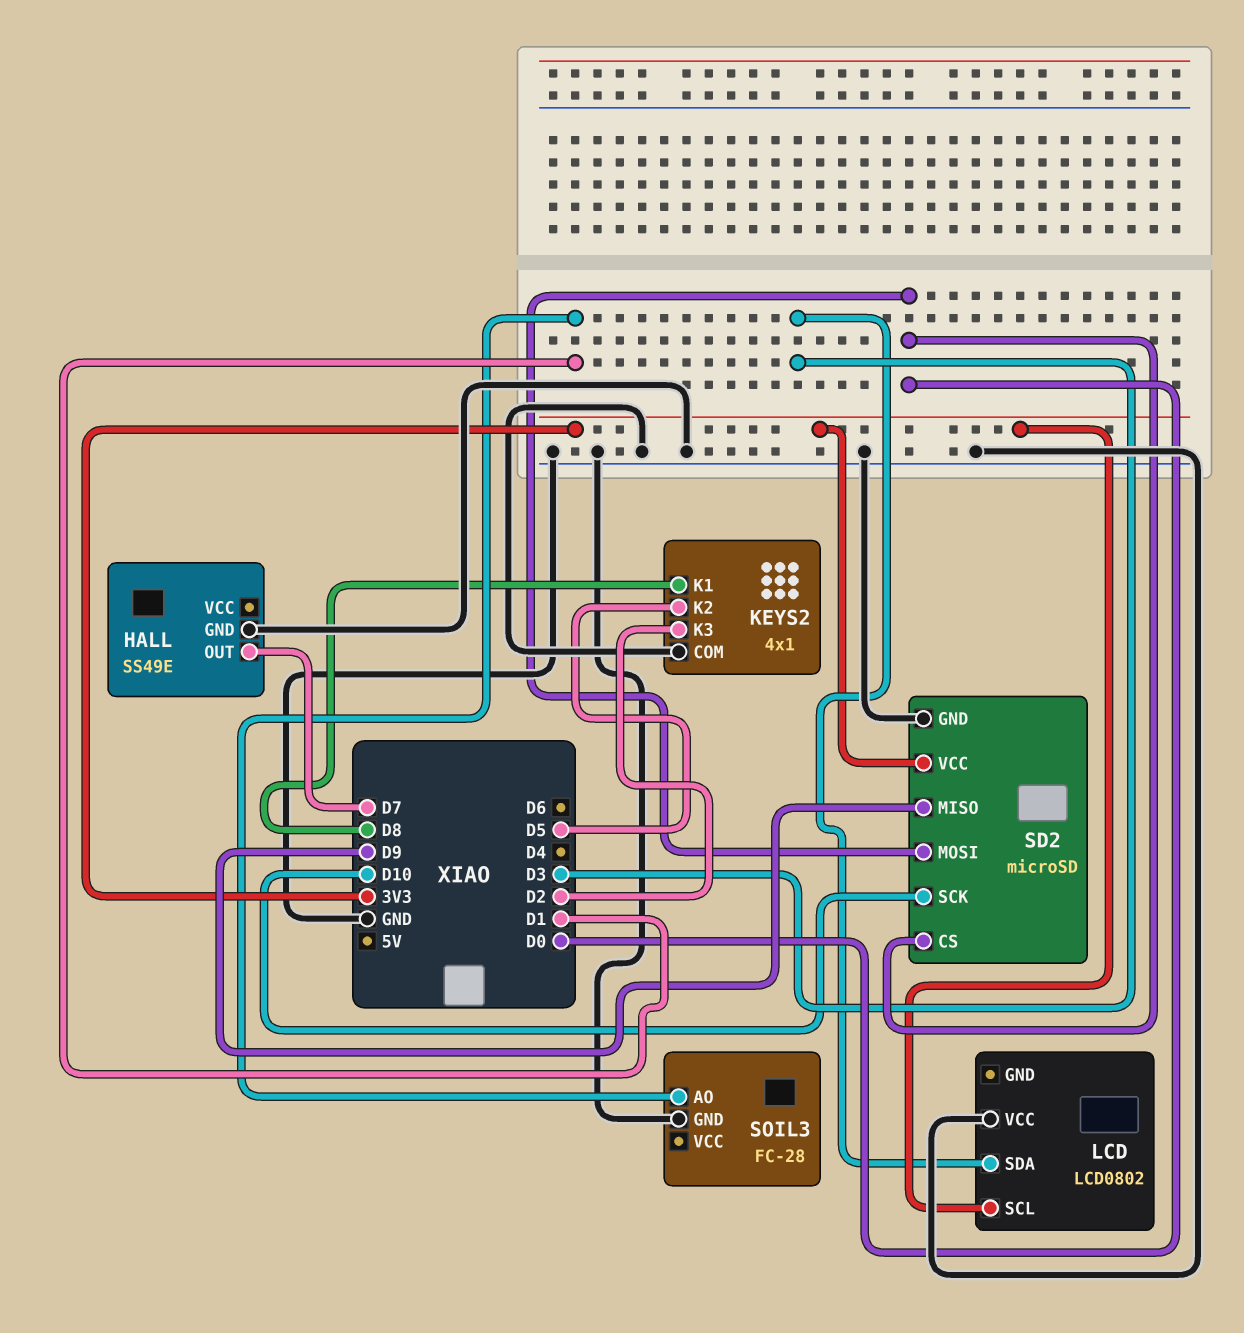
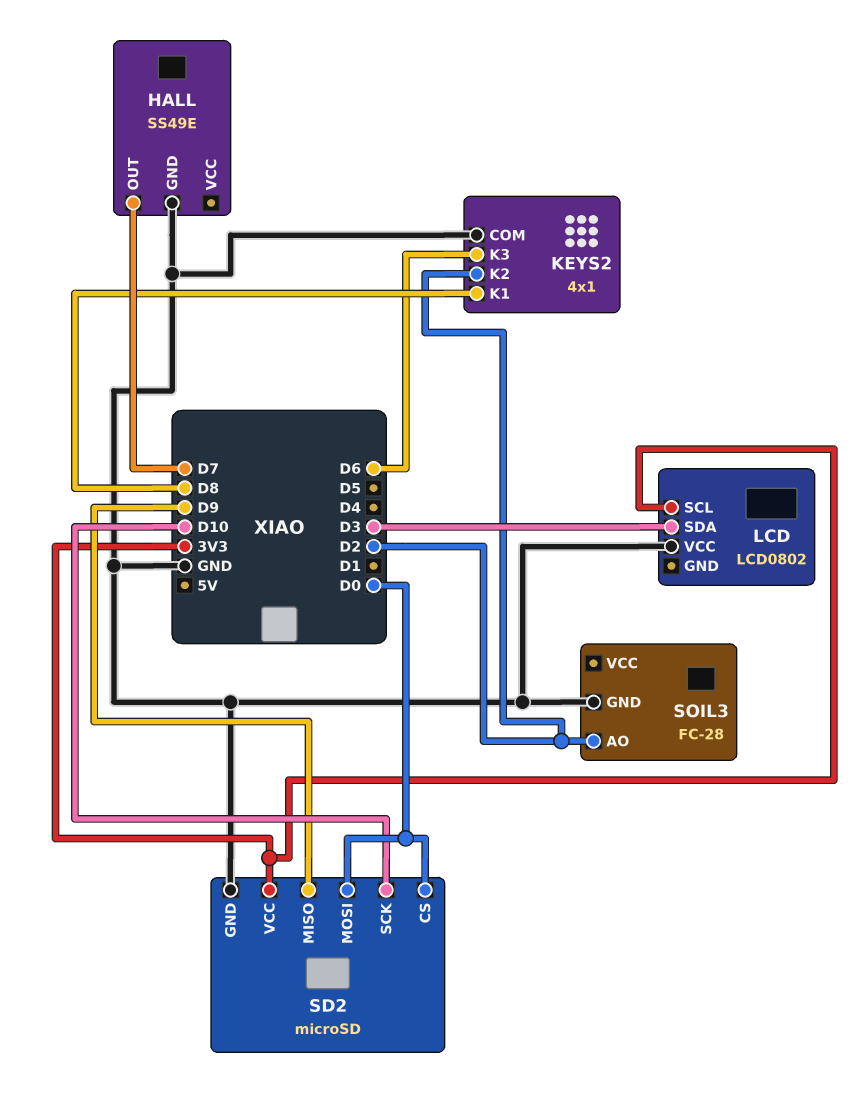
KEYS2 pin K2: D5 -> D2
KEYS2 pin K3: D2 -> D6
SOIL3 pin AO: D1 -> D2

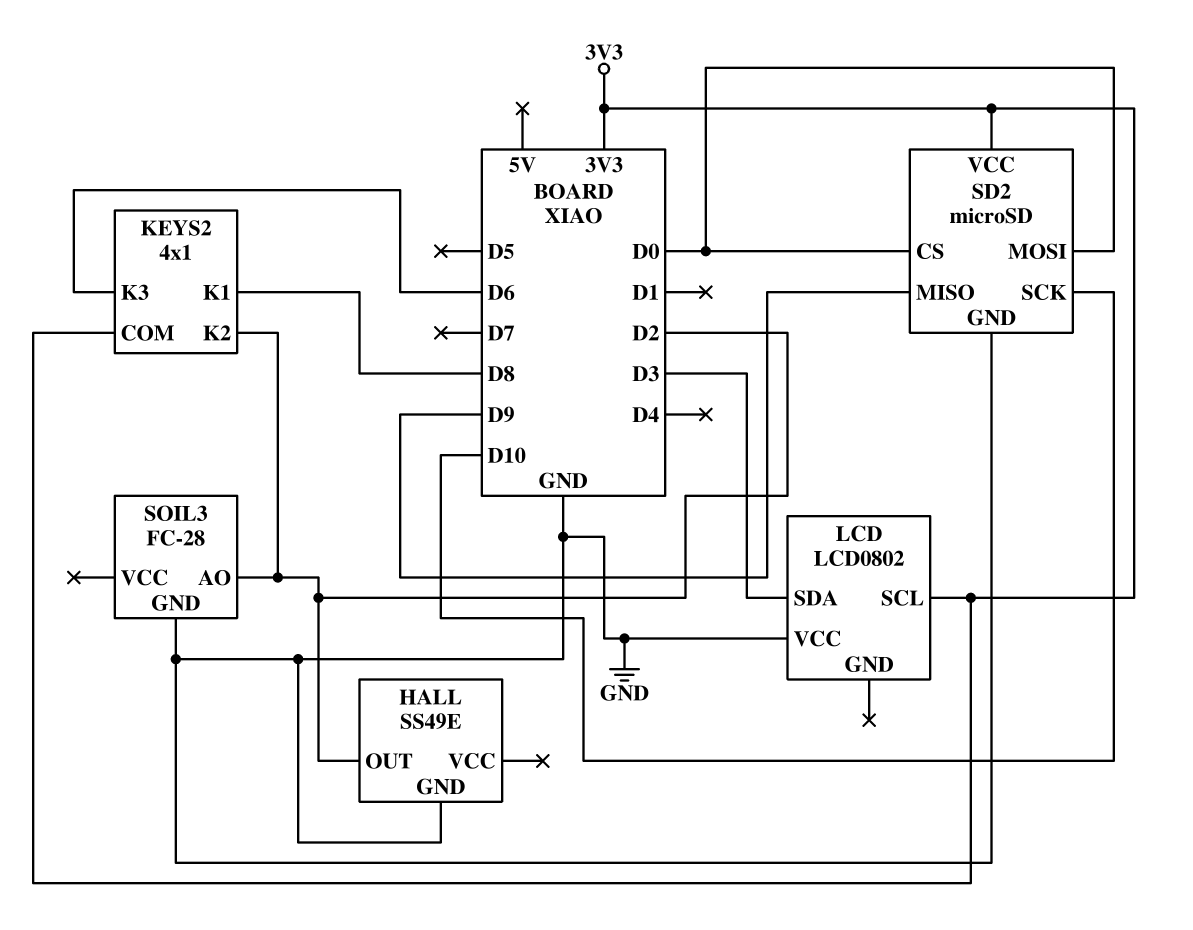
HALL pin OUT: D7 -> D2
KEYS2 pin COM: GND -> 3V3

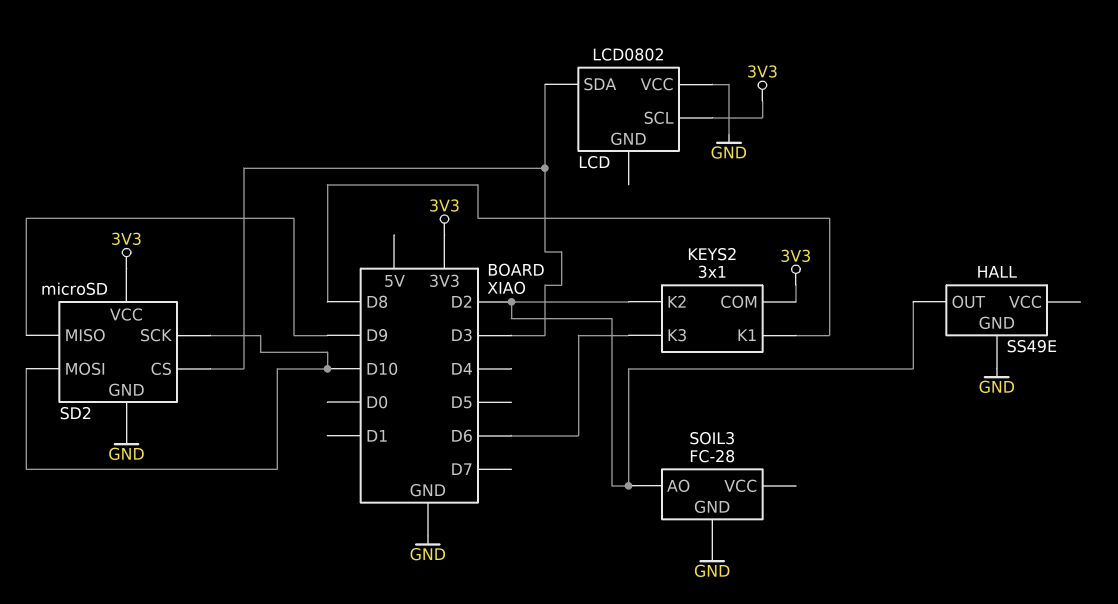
KEYS2: 4x1 -> 3x1
SD2 pin CS: D0 -> D3
SD2 pin MOSI: D0 -> D10

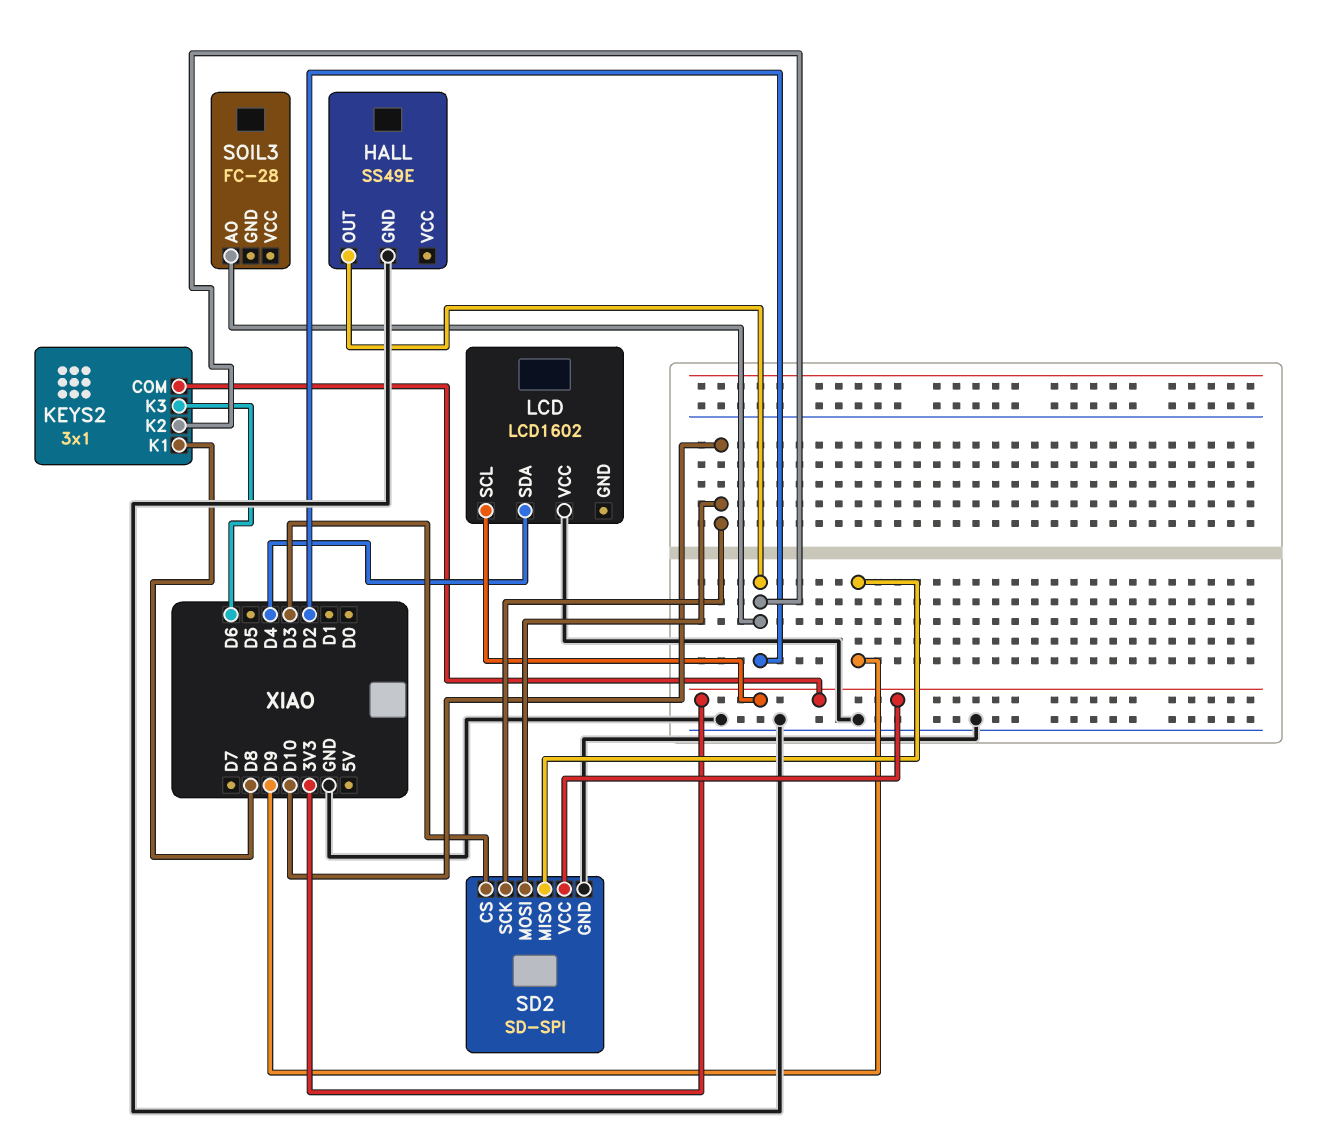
LCD: LCD0802 -> LCD1602
LCD pin SDA: D3 -> D4
SD2: microSD -> SD-SPI
SOIL3 pin GND: GND -> none

